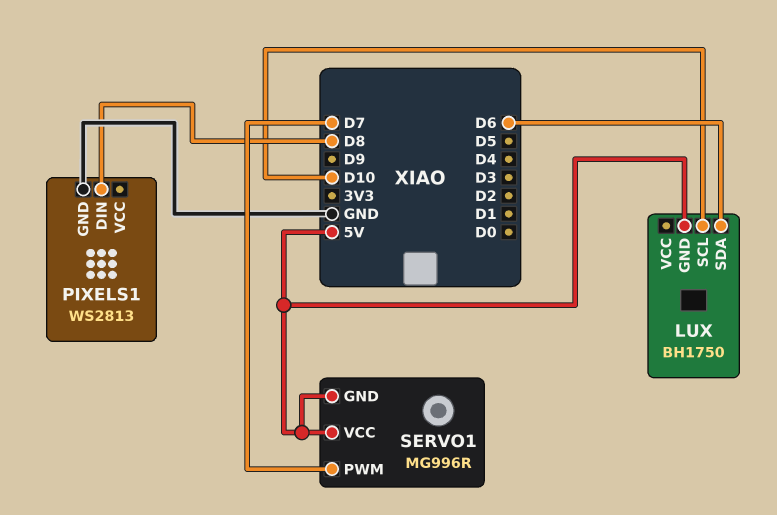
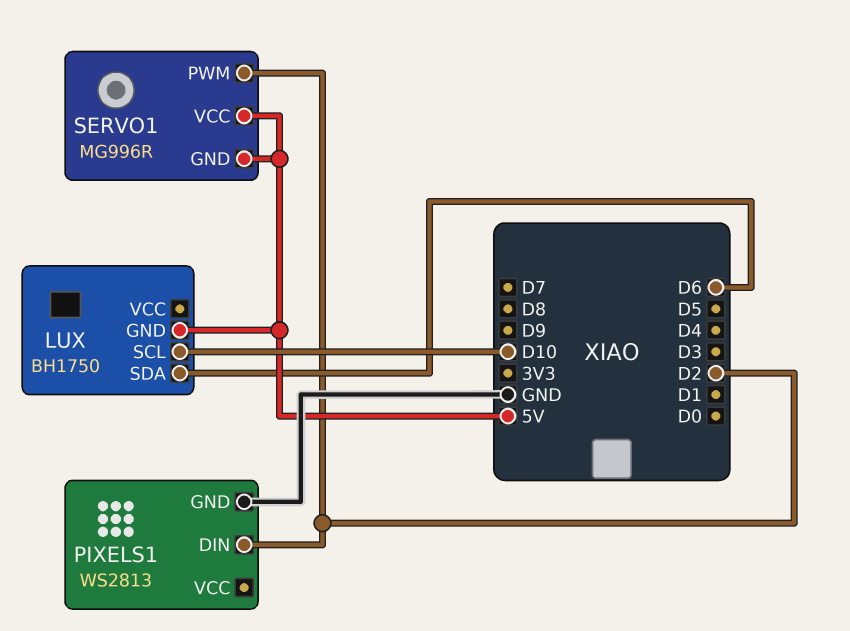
PIXELS1 pin DIN: D8 -> D2
SERVO1 pin PWM: D7 -> D2

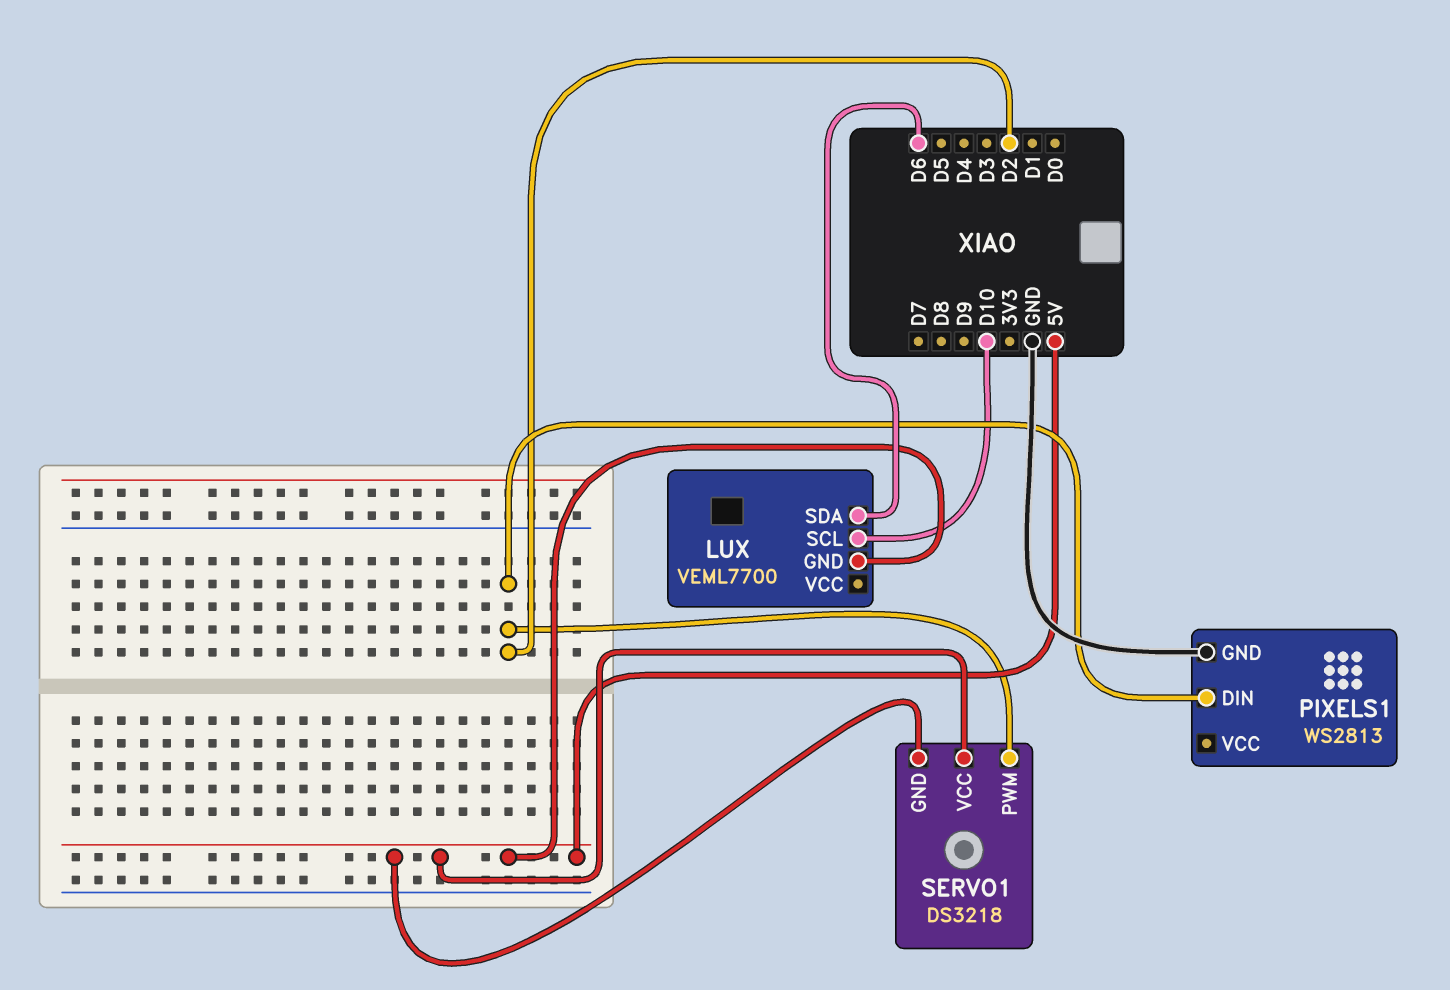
LUX: BH1750 -> VEML7700
SERVO1: MG996R -> DS3218

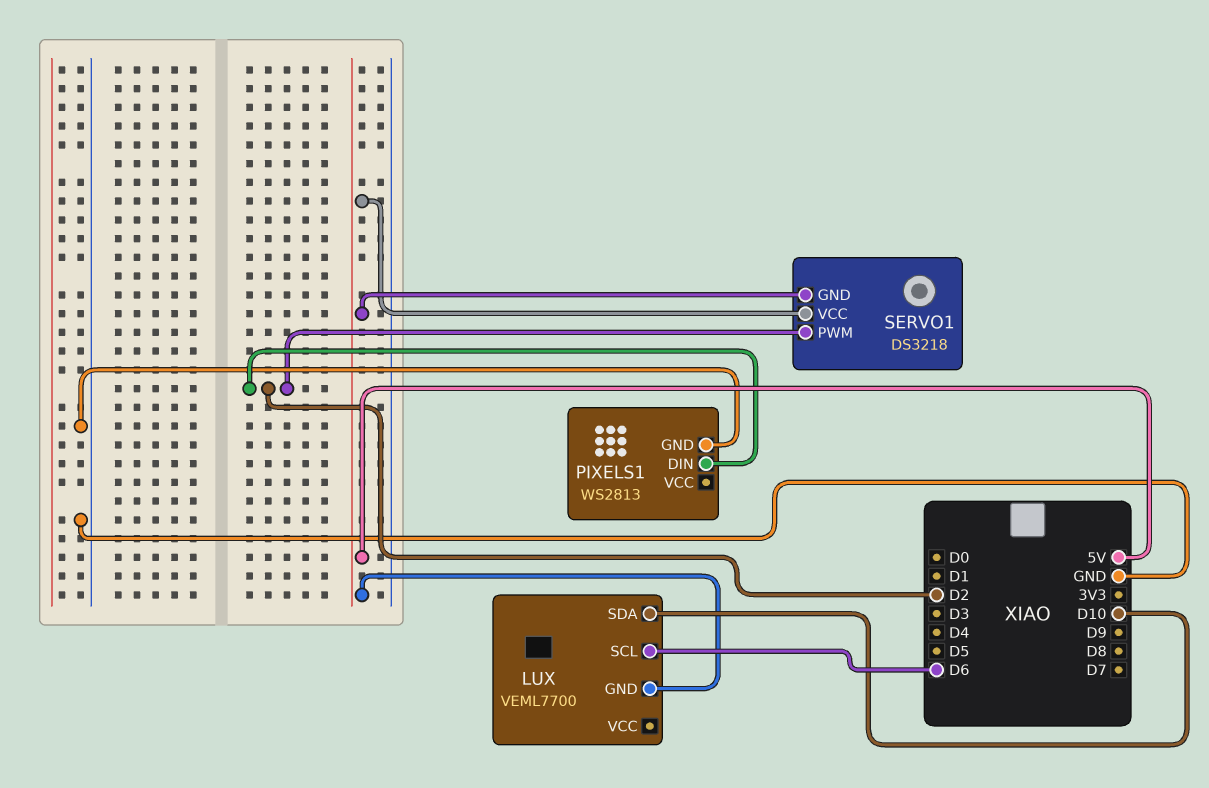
LUX pin SCL: D10 -> D6
LUX pin SDA: D6 -> D10

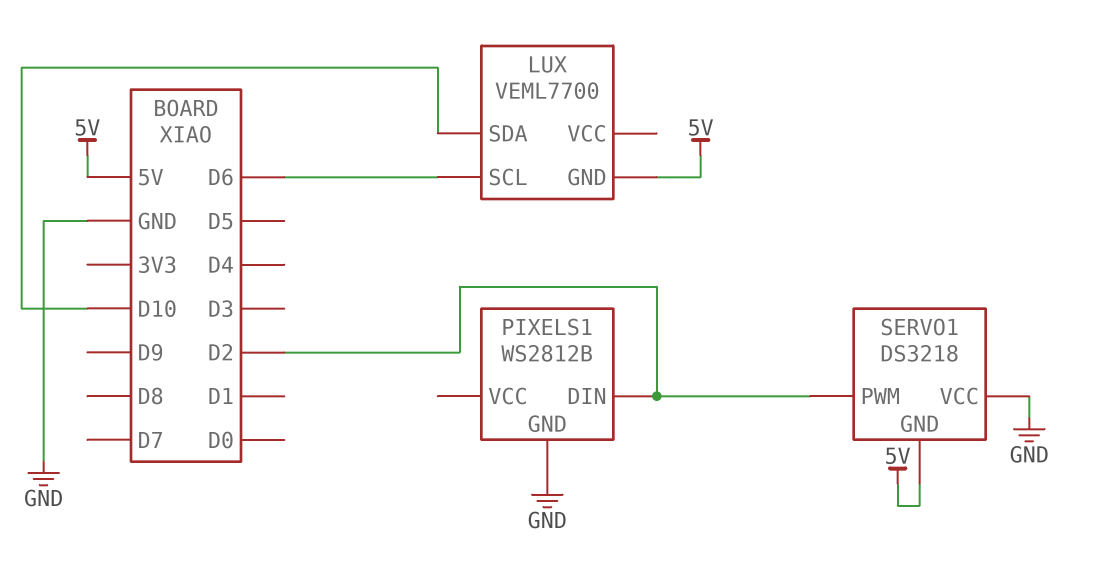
PIXELS1: WS2813 -> WS2812B
SERVO1 pin VCC: 5V -> GND

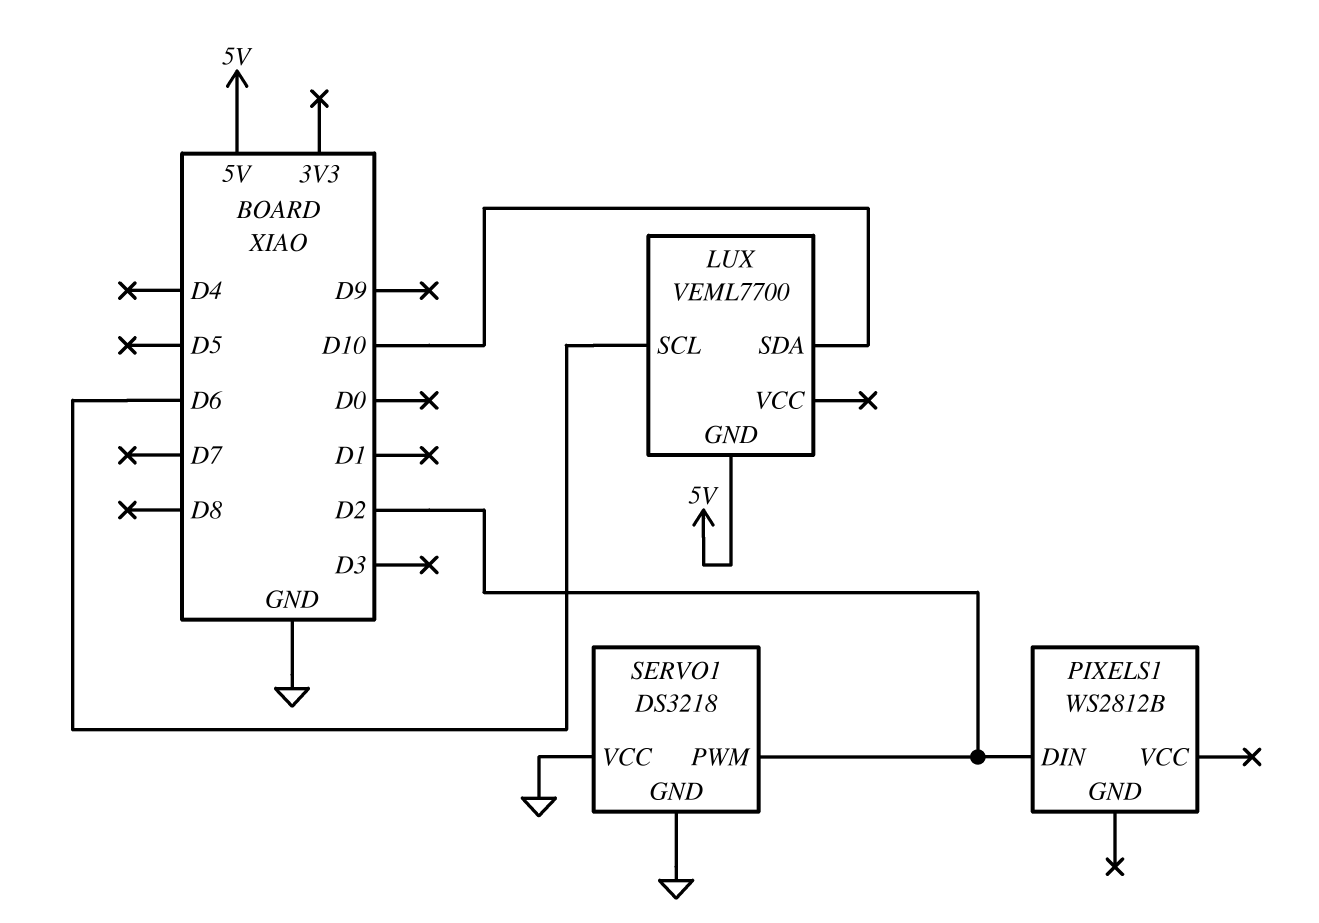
PIXELS1 pin GND: GND -> none
SERVO1 pin GND: 5V -> GND

